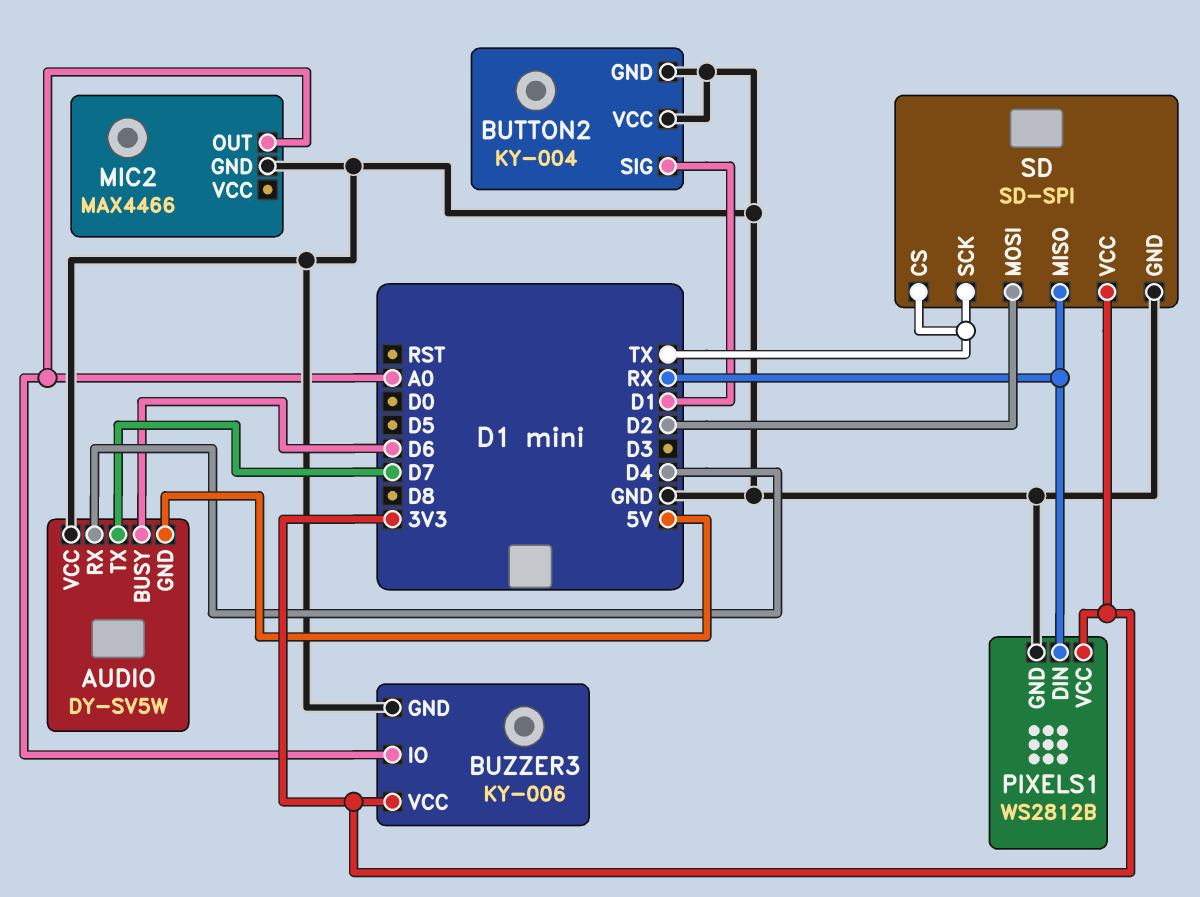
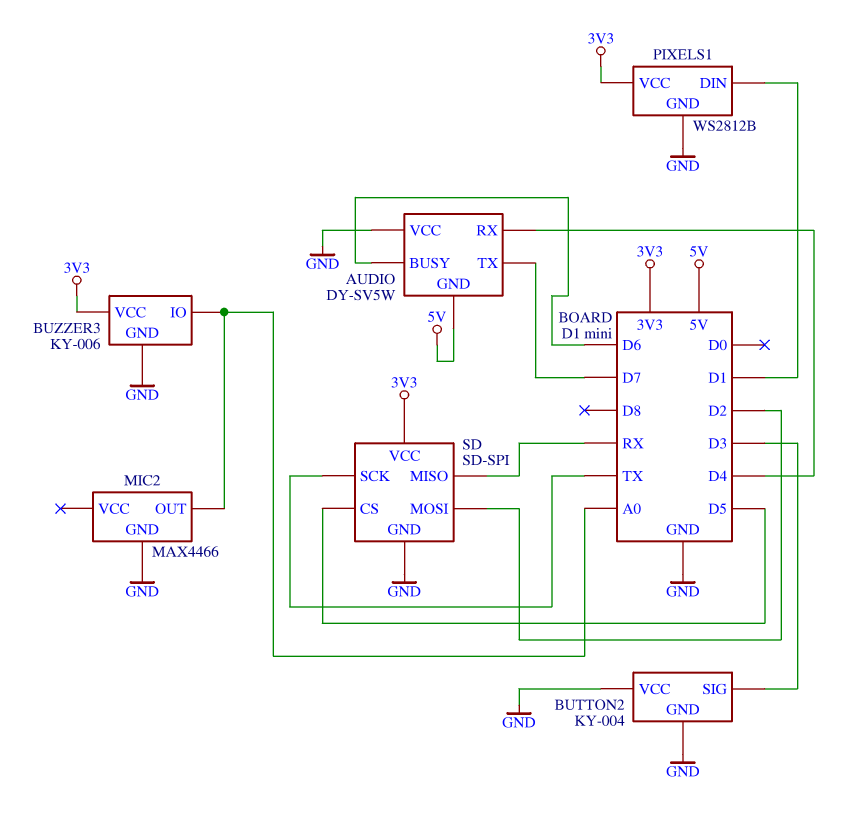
BUTTON2 pin SIG: D1 -> D3
PIXELS1 pin DIN: RX -> D1
SD pin CS: TX -> D5

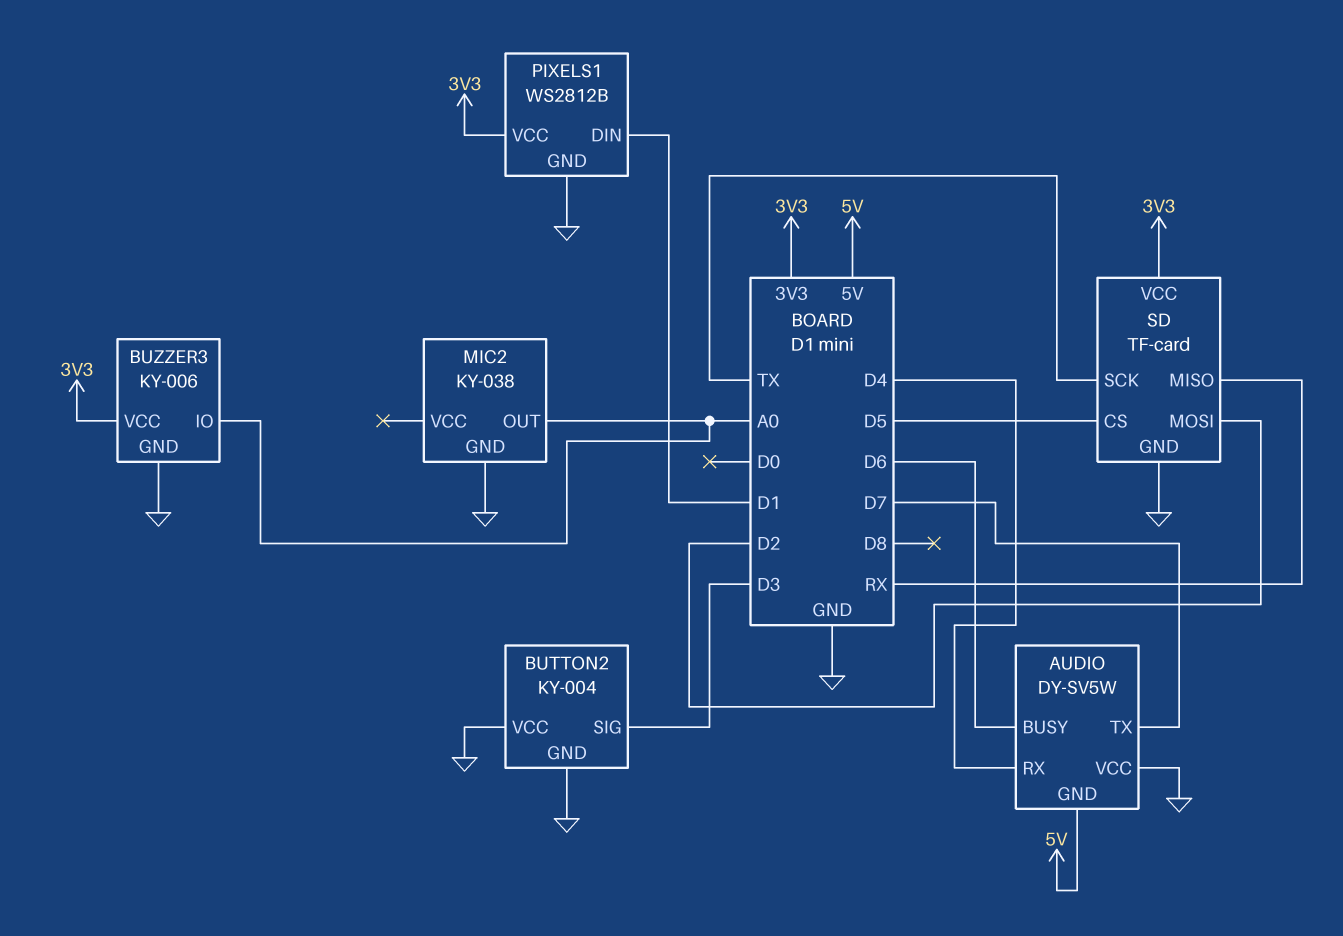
MIC2: MAX4466 -> KY-038
SD: SD-SPI -> TF-card

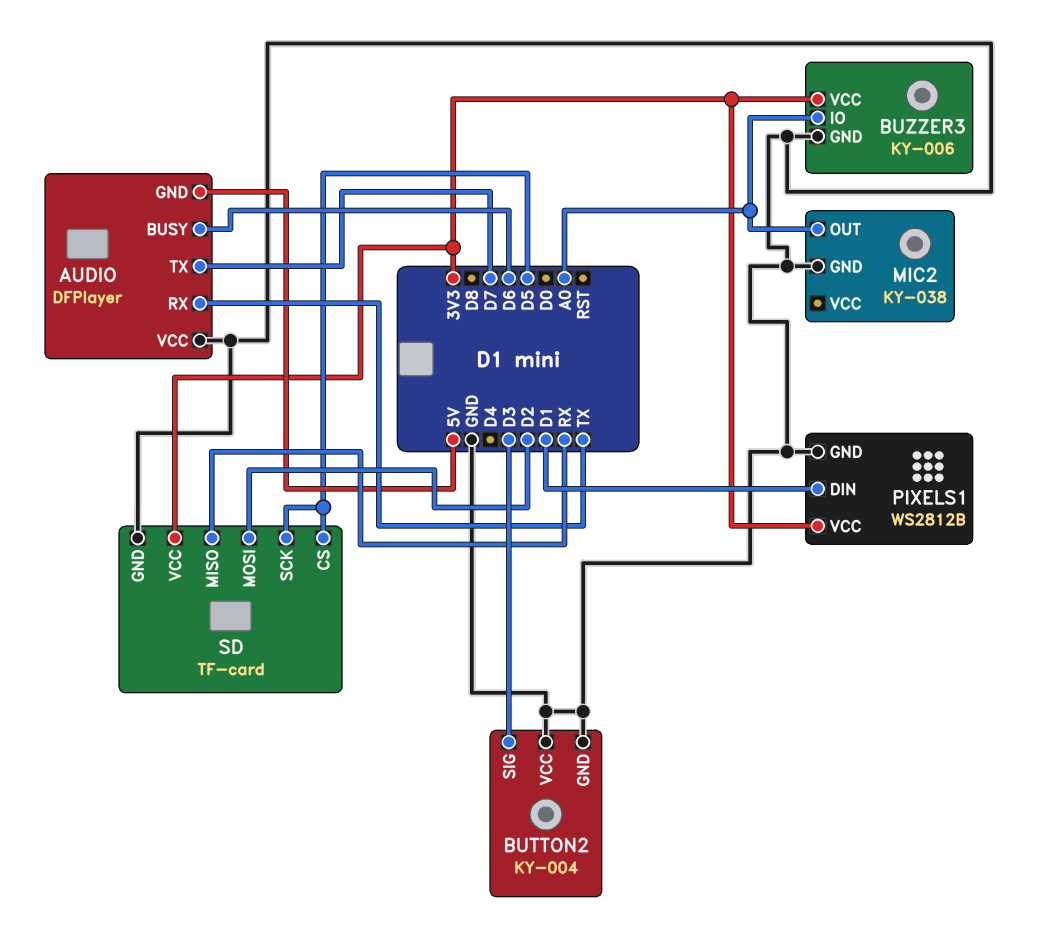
AUDIO: DY-SV5W -> DFPlayer
AUDIO pin RX: D4 -> TX
SD pin SCK: TX -> D5

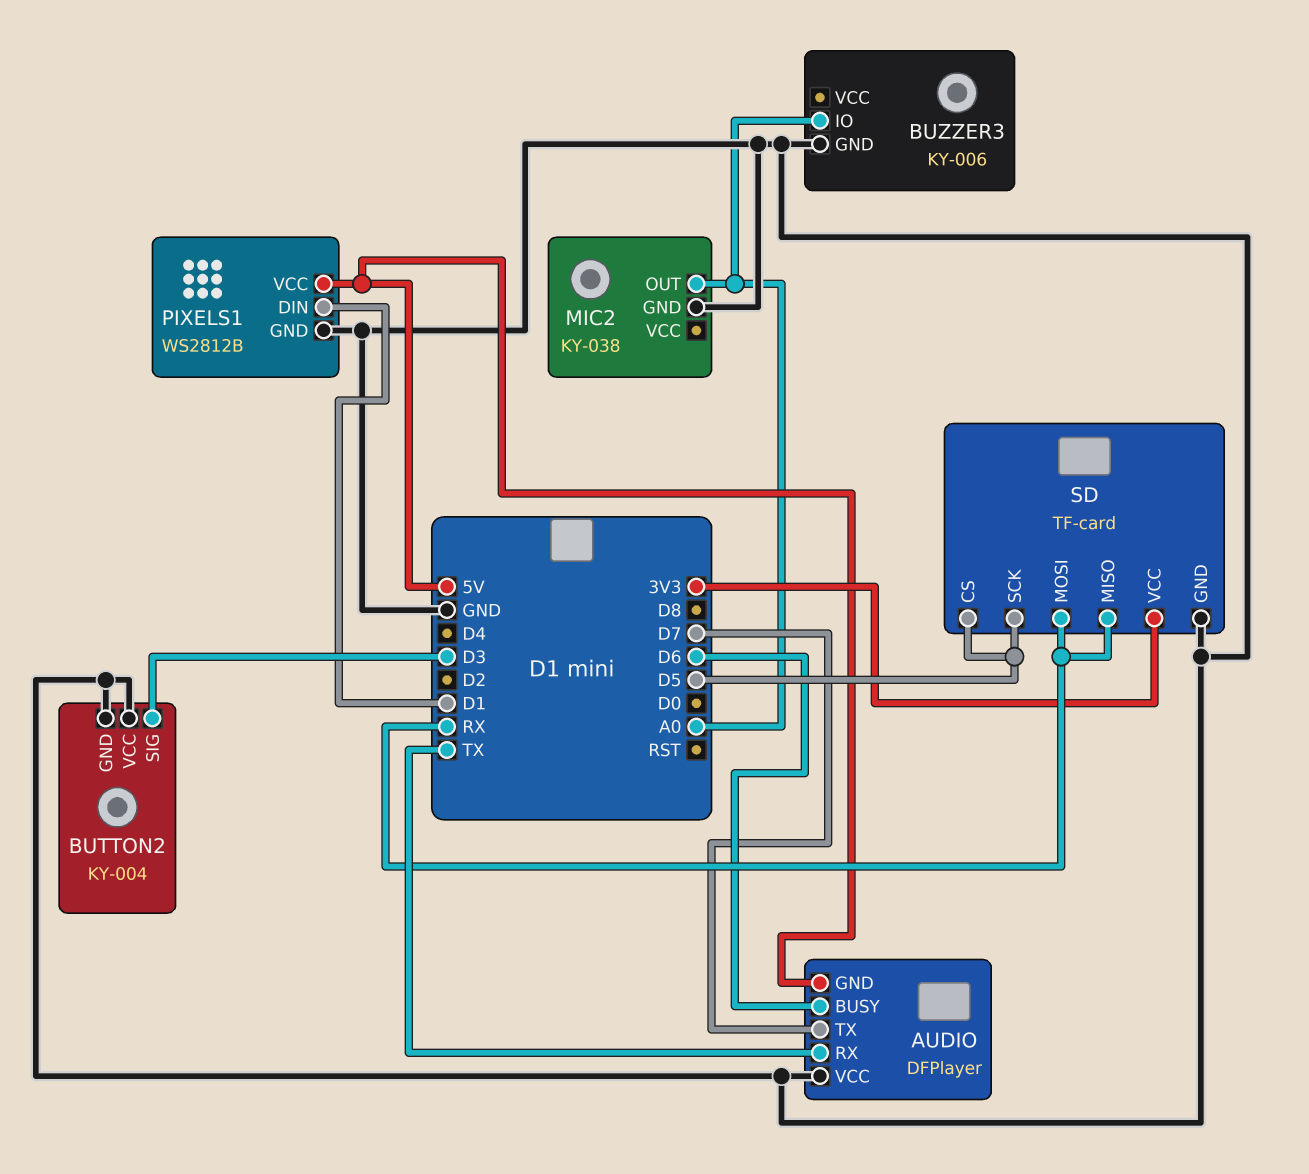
BUZZER3 pin VCC: 3V3 -> none
PIXELS1 pin VCC: 3V3 -> 5V
SD pin MOSI: D2 -> RX

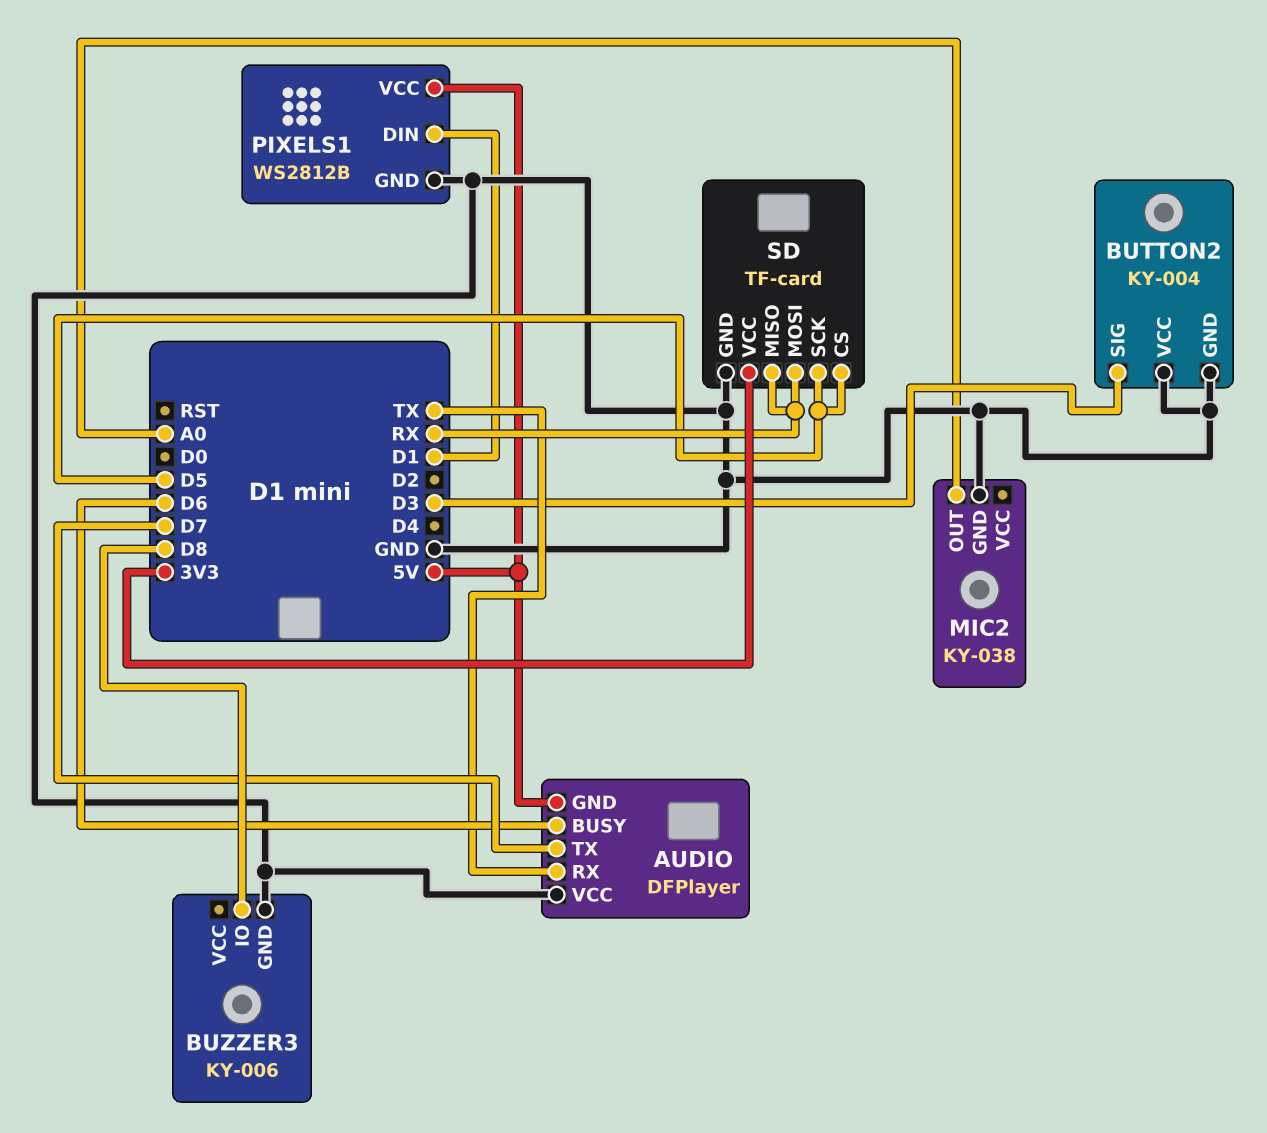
BUZZER3 pin IO: A0 -> D8

